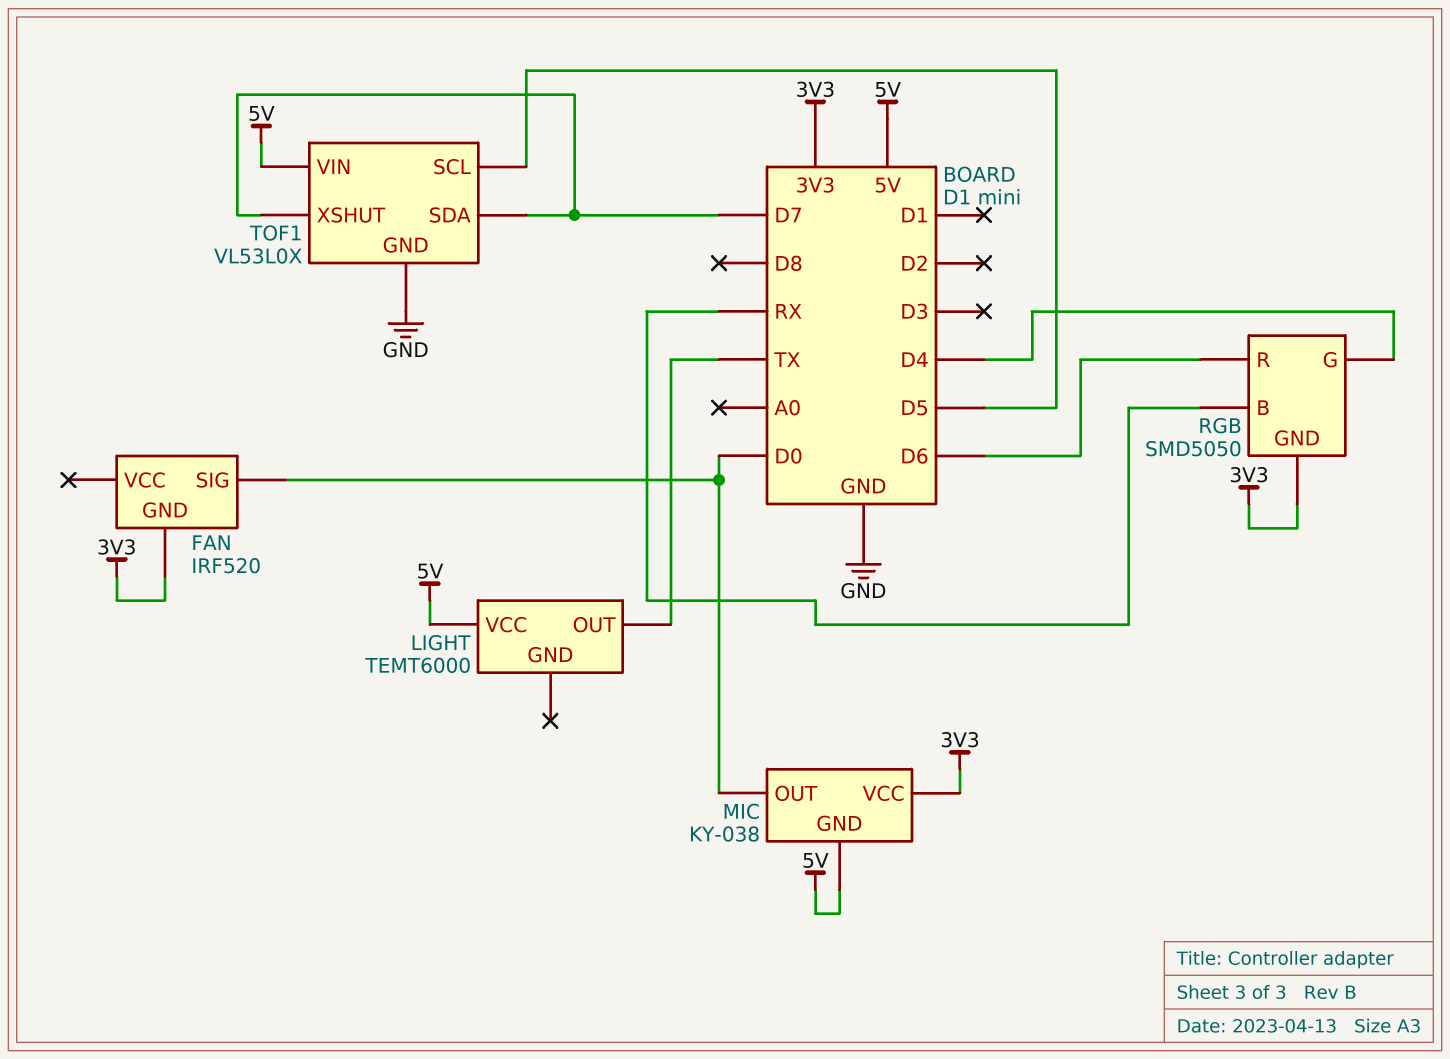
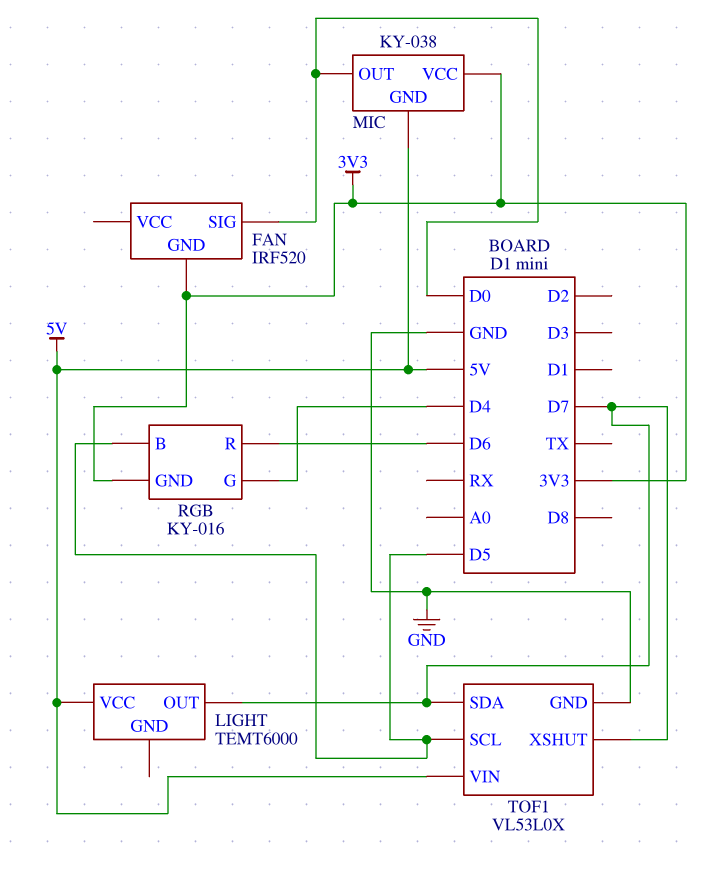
LIGHT pin OUT: TX -> D7
RGB: SMD5050 -> KY-016
RGB pin B: RX -> D5

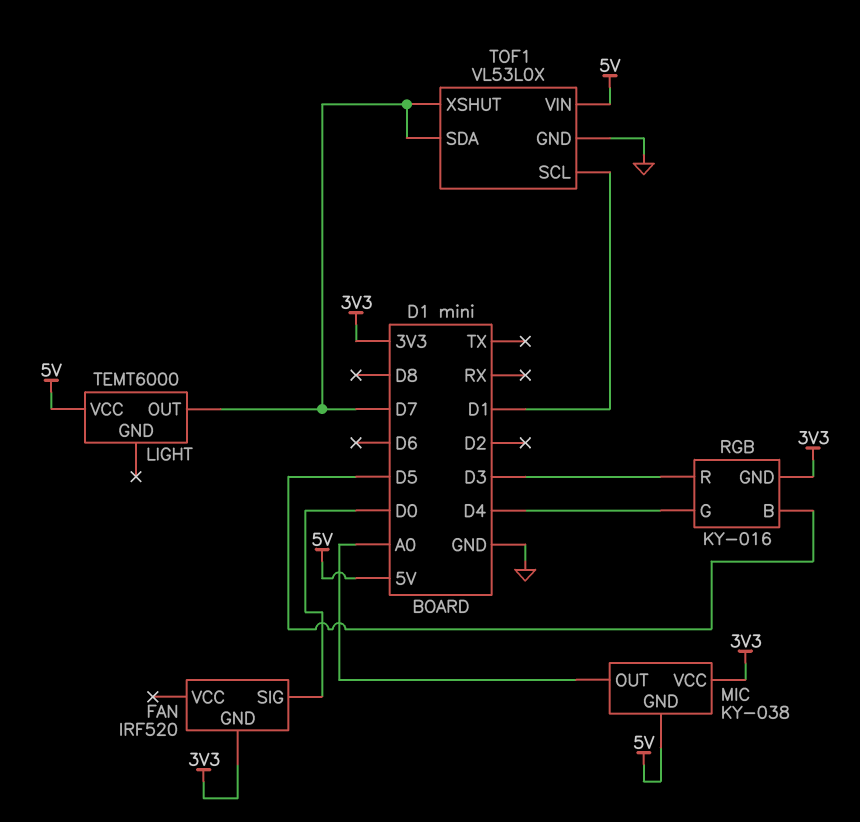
MIC pin OUT: D0 -> A0
RGB pin R: D6 -> D3
TOF1 pin SCL: D5 -> D1

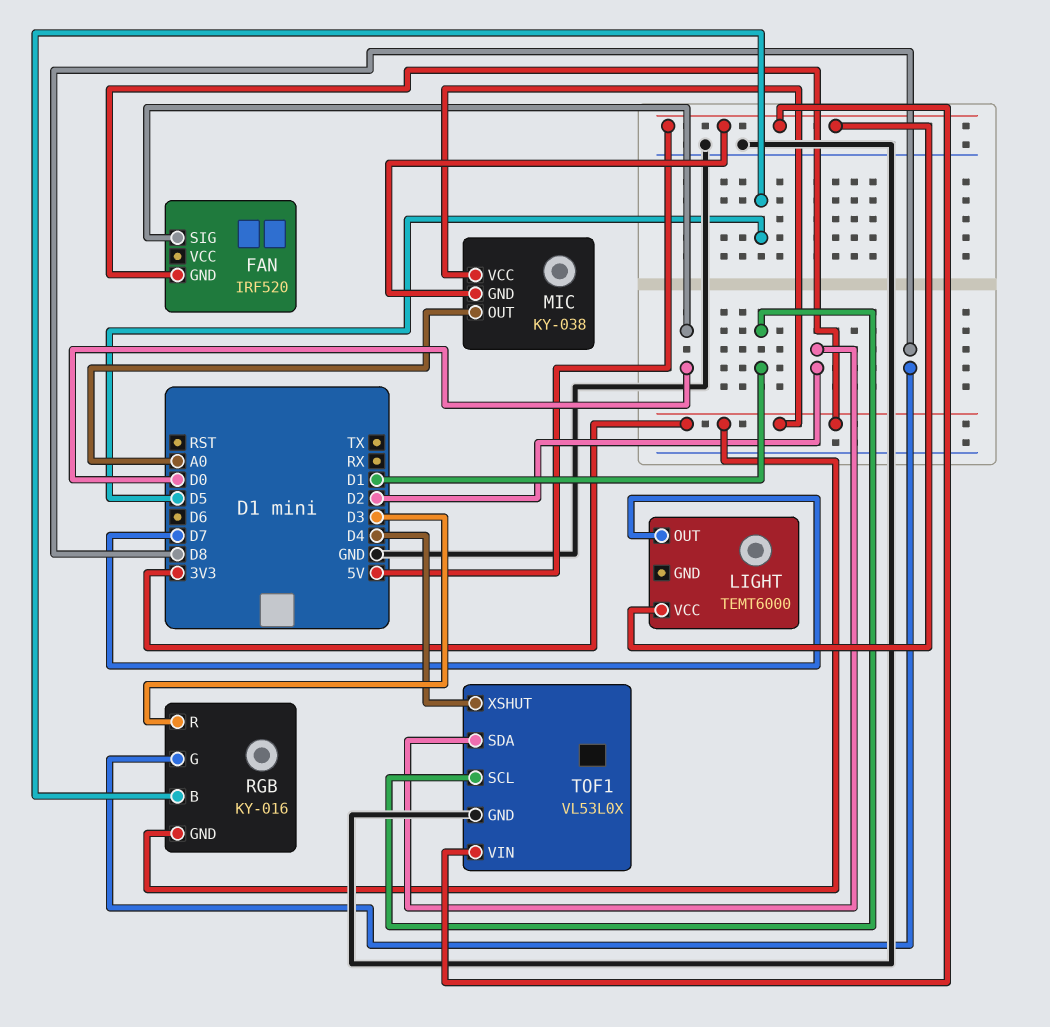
RGB pin G: D4 -> D8
TOF1 pin SDA: D7 -> D2
TOF1 pin XSHUT: D7 -> D4

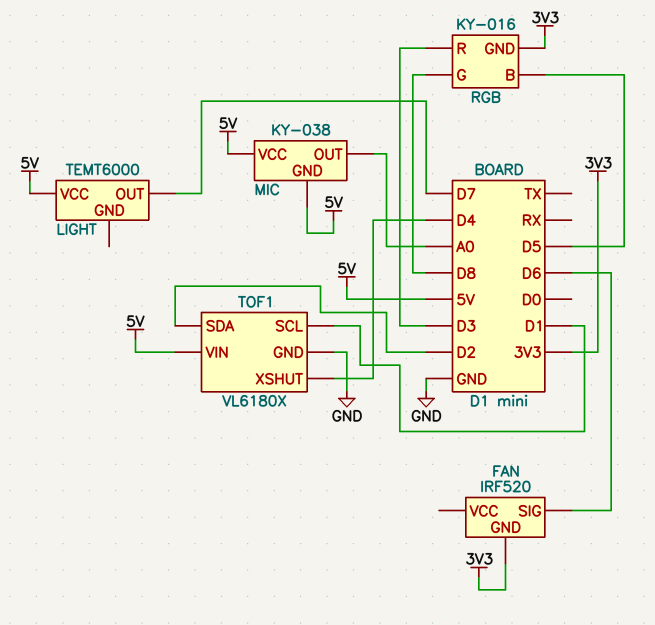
FAN pin SIG: D0 -> D6
MIC pin VCC: 3V3 -> 5V
TOF1: VL53L0X -> VL6180X

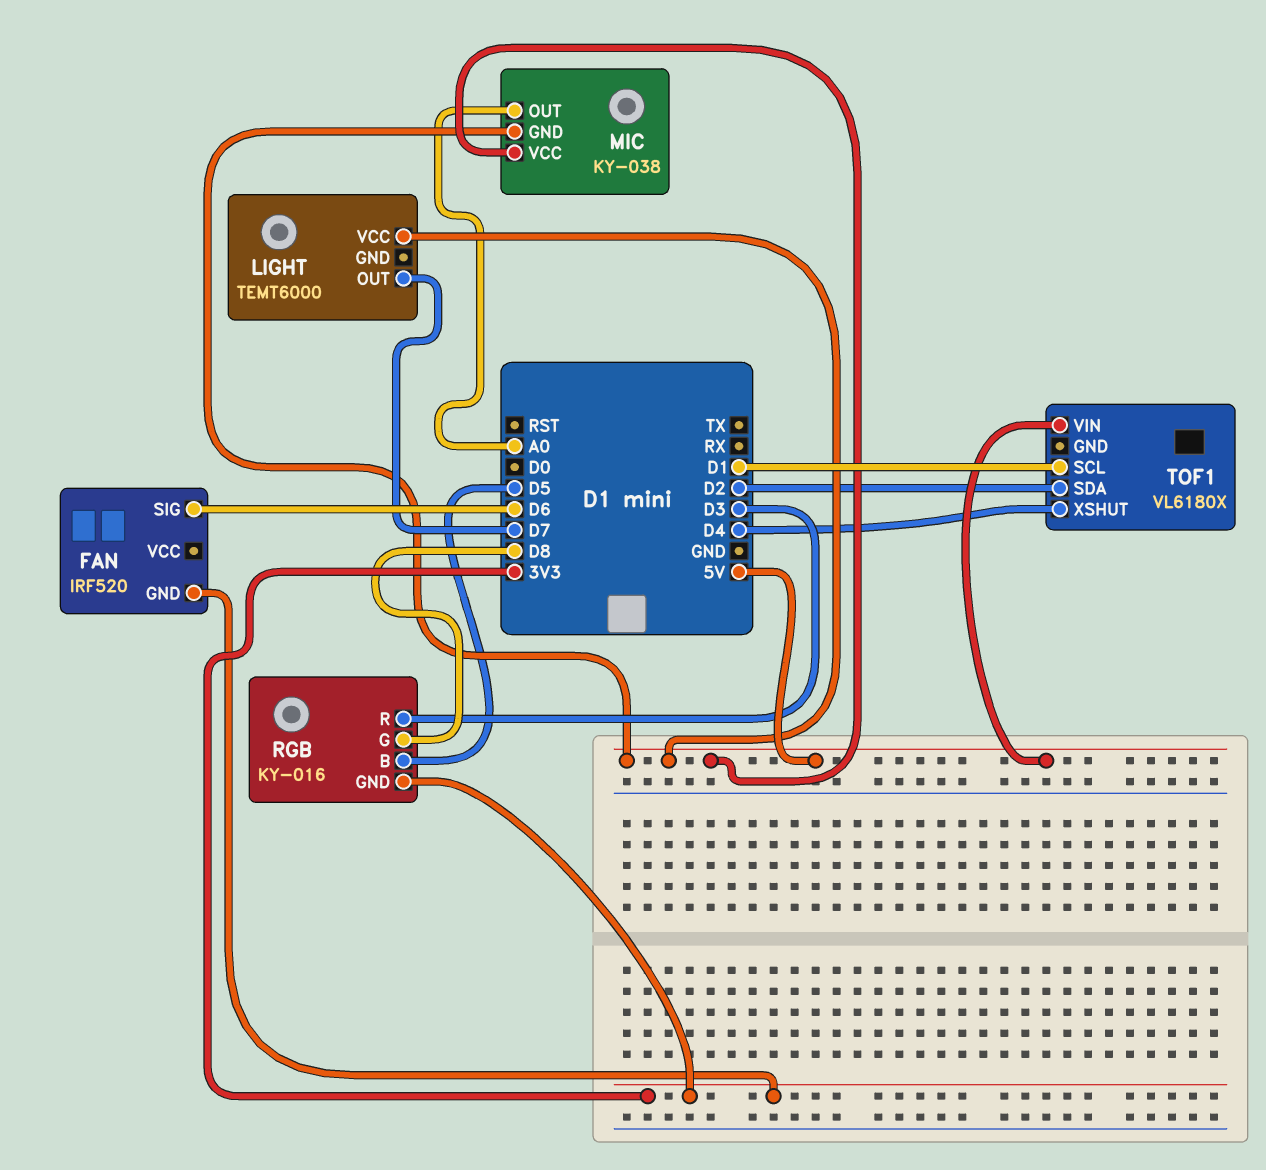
TOF1 pin GND: GND -> none

